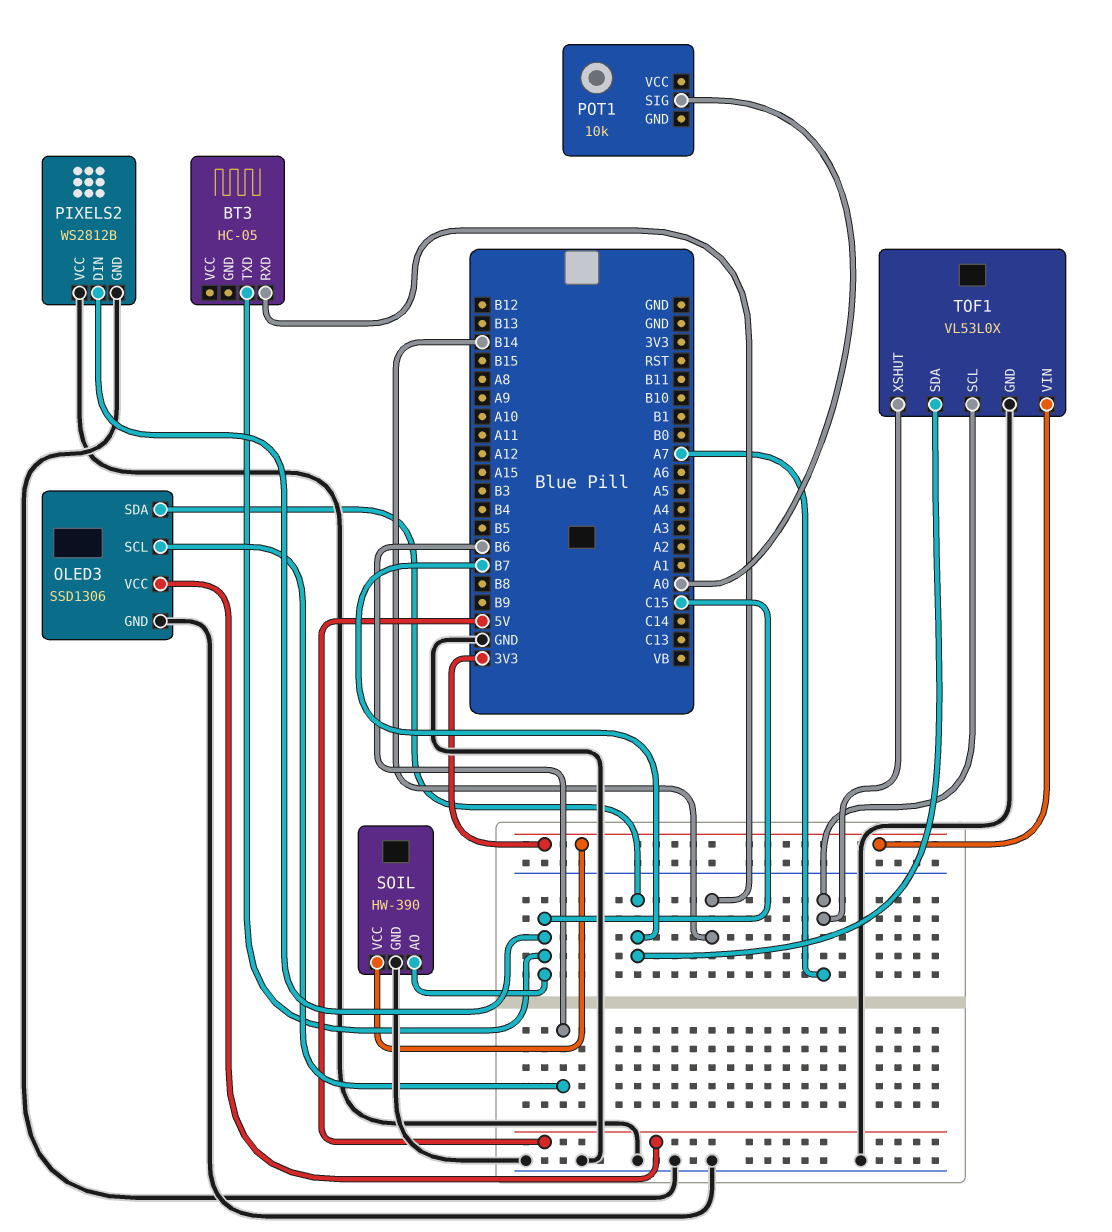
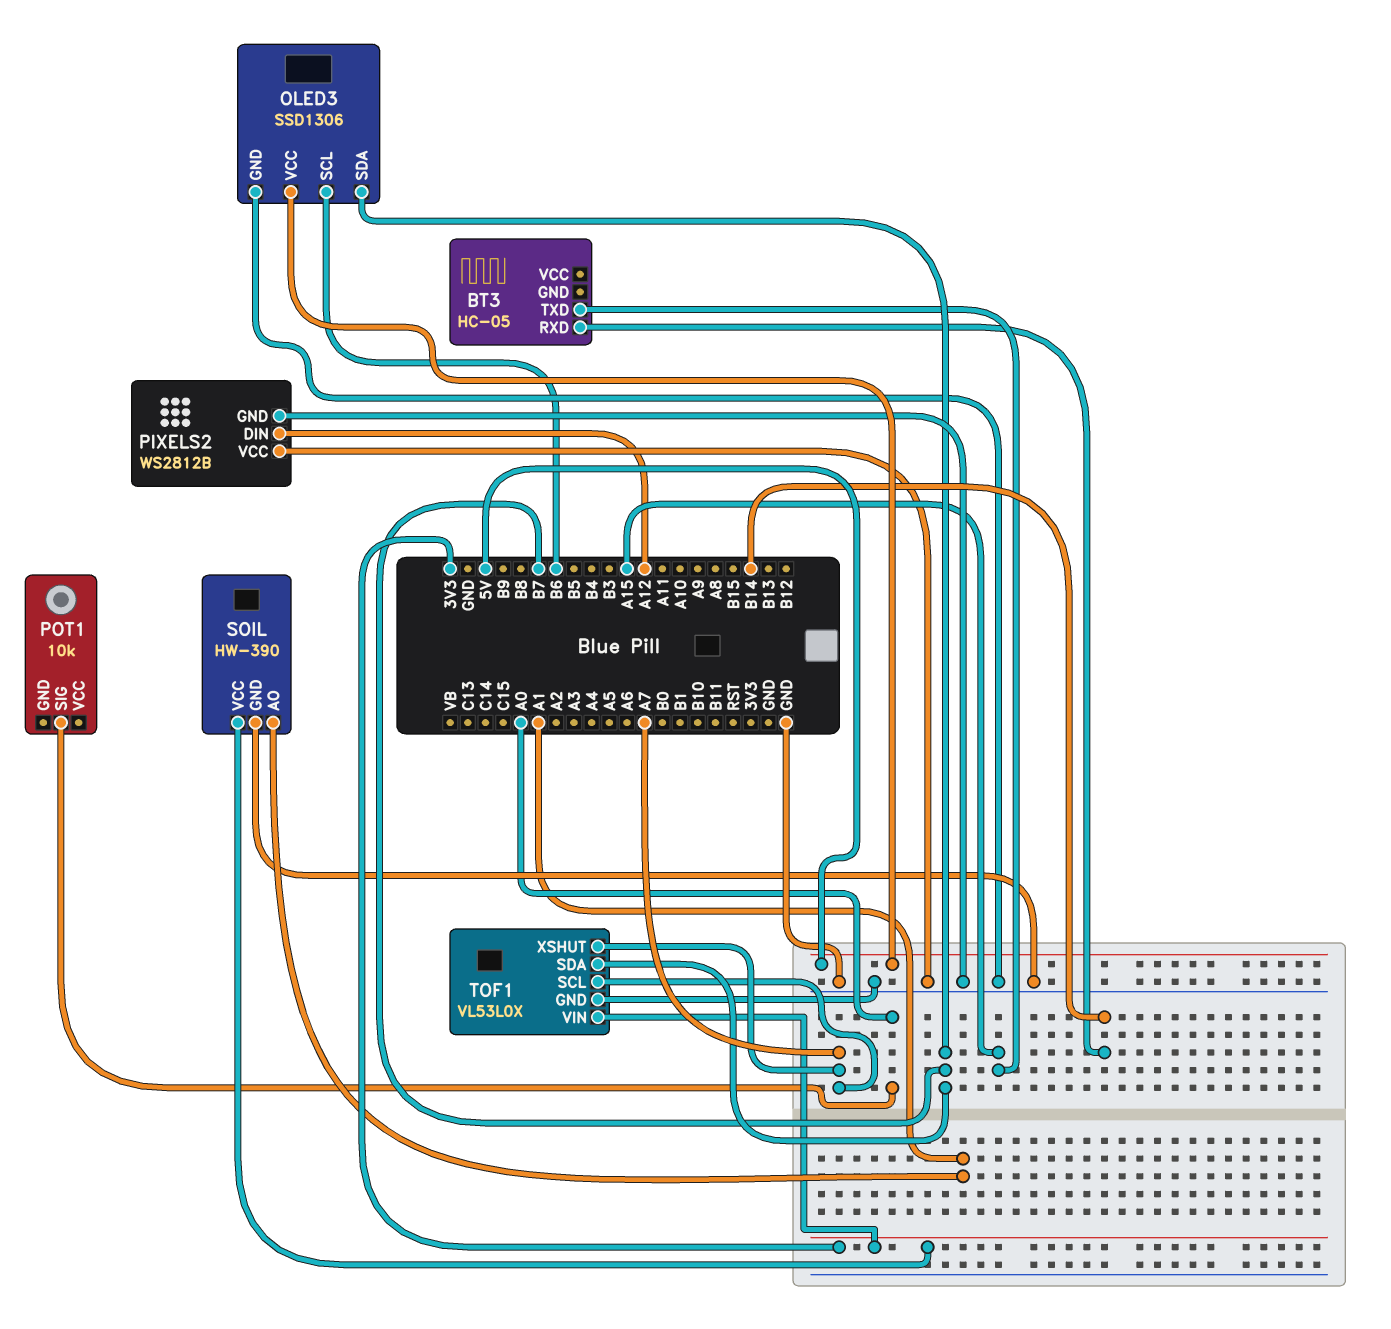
BT3 pin TXD: C15 -> A15
PIXELS2 pin DIN: C15 -> A12
SOIL pin AO: C15 -> A1

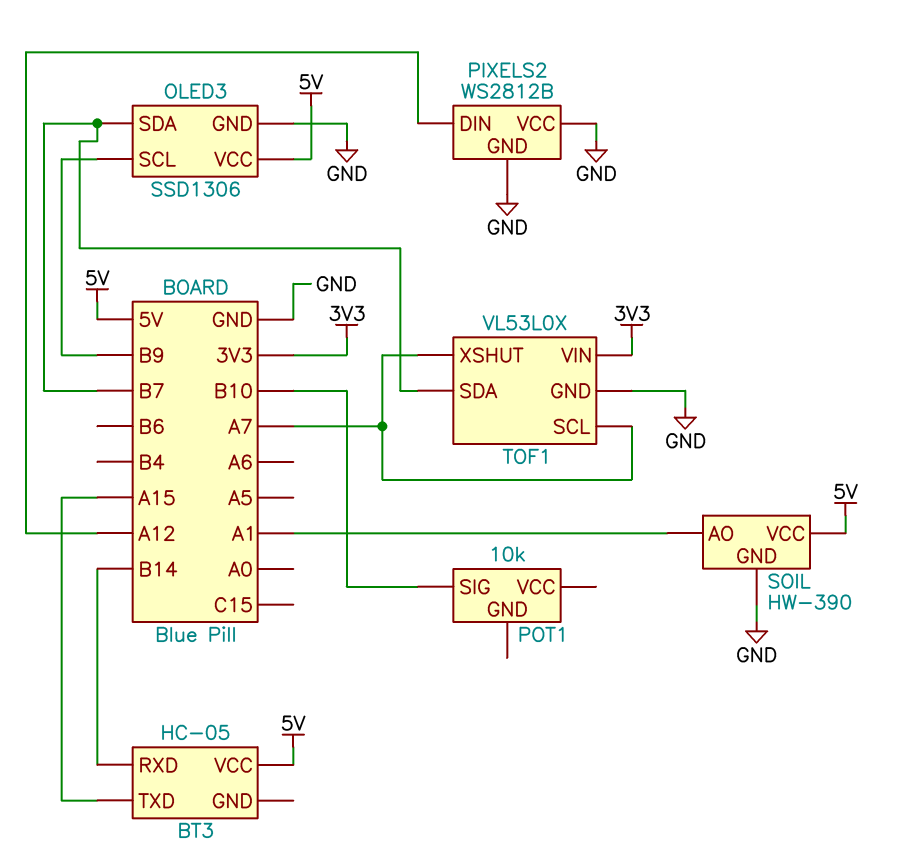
BT3 pin VCC: none -> 5V
OLED3 pin SCL: B6 -> B9
POT1 pin SIG: A0 -> B10
SOIL pin VCC: 3V3 -> 5V

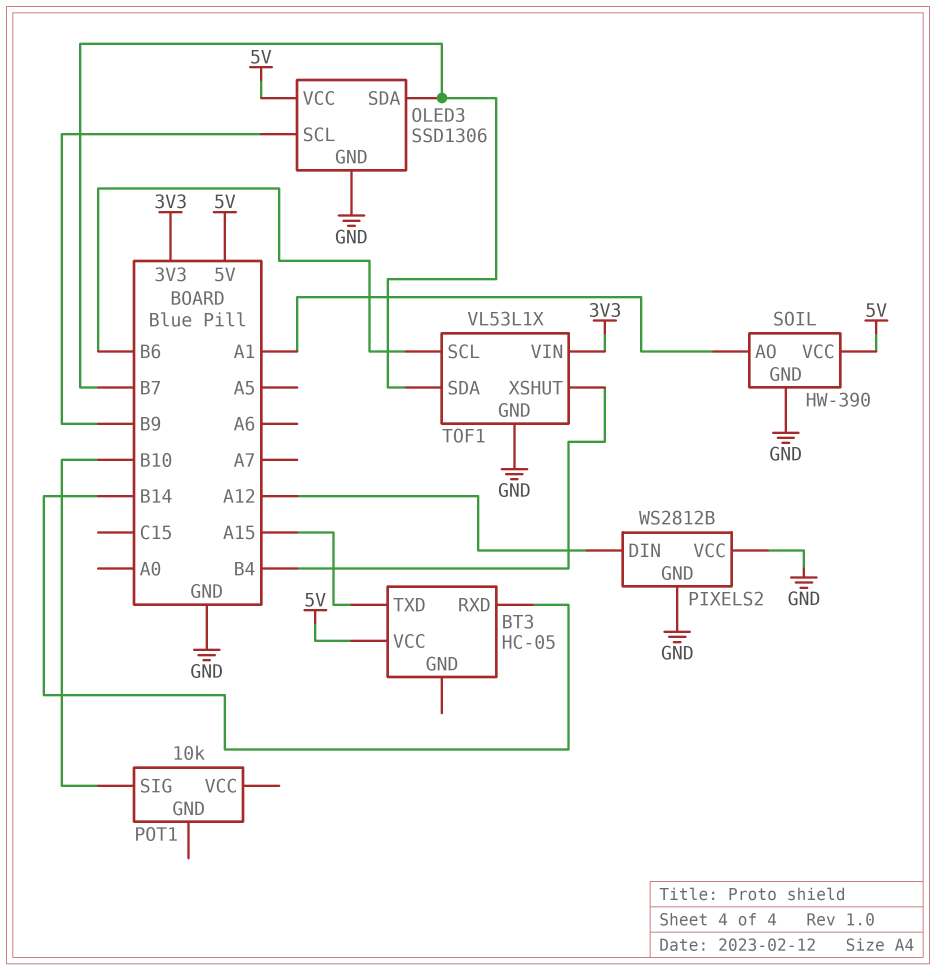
TOF1: VL53L0X -> VL53L1X
TOF1 pin SCL: A7 -> B6
TOF1 pin XSHUT: A7 -> B4

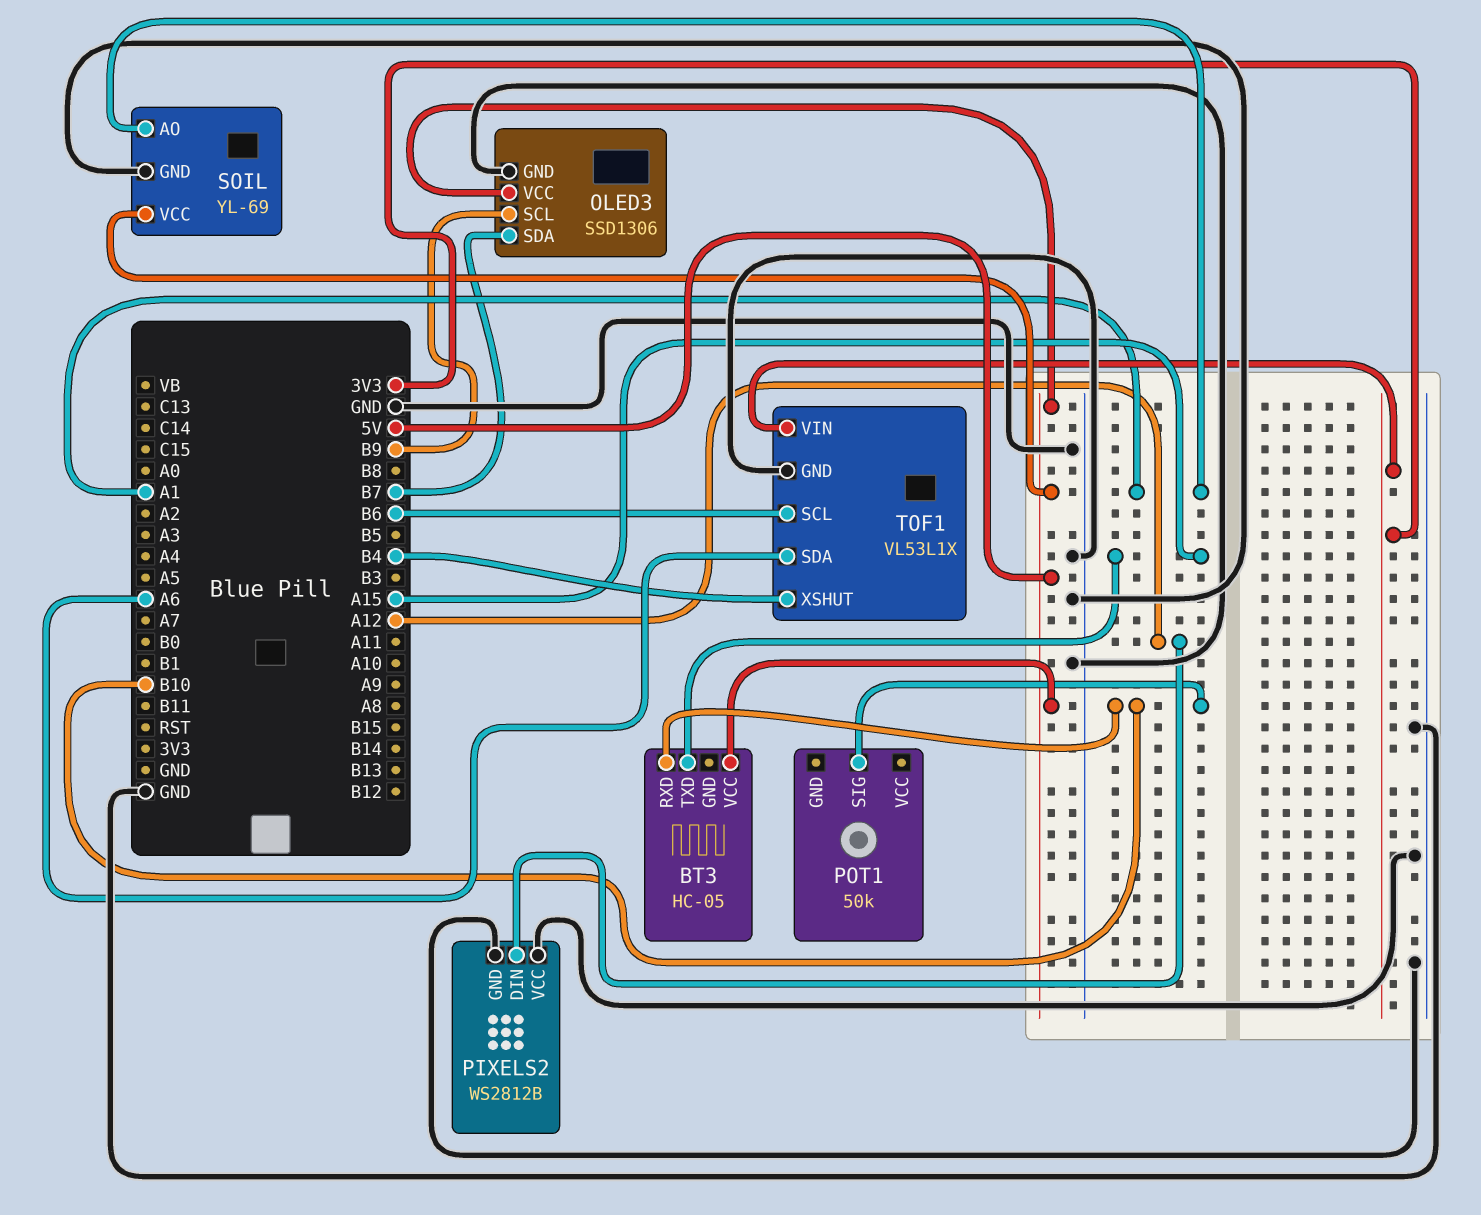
BT3 pin RXD: B14 -> B10
POT1: 10k -> 50k
SOIL: HW-390 -> YL-69
TOF1 pin SDA: B7 -> A6

